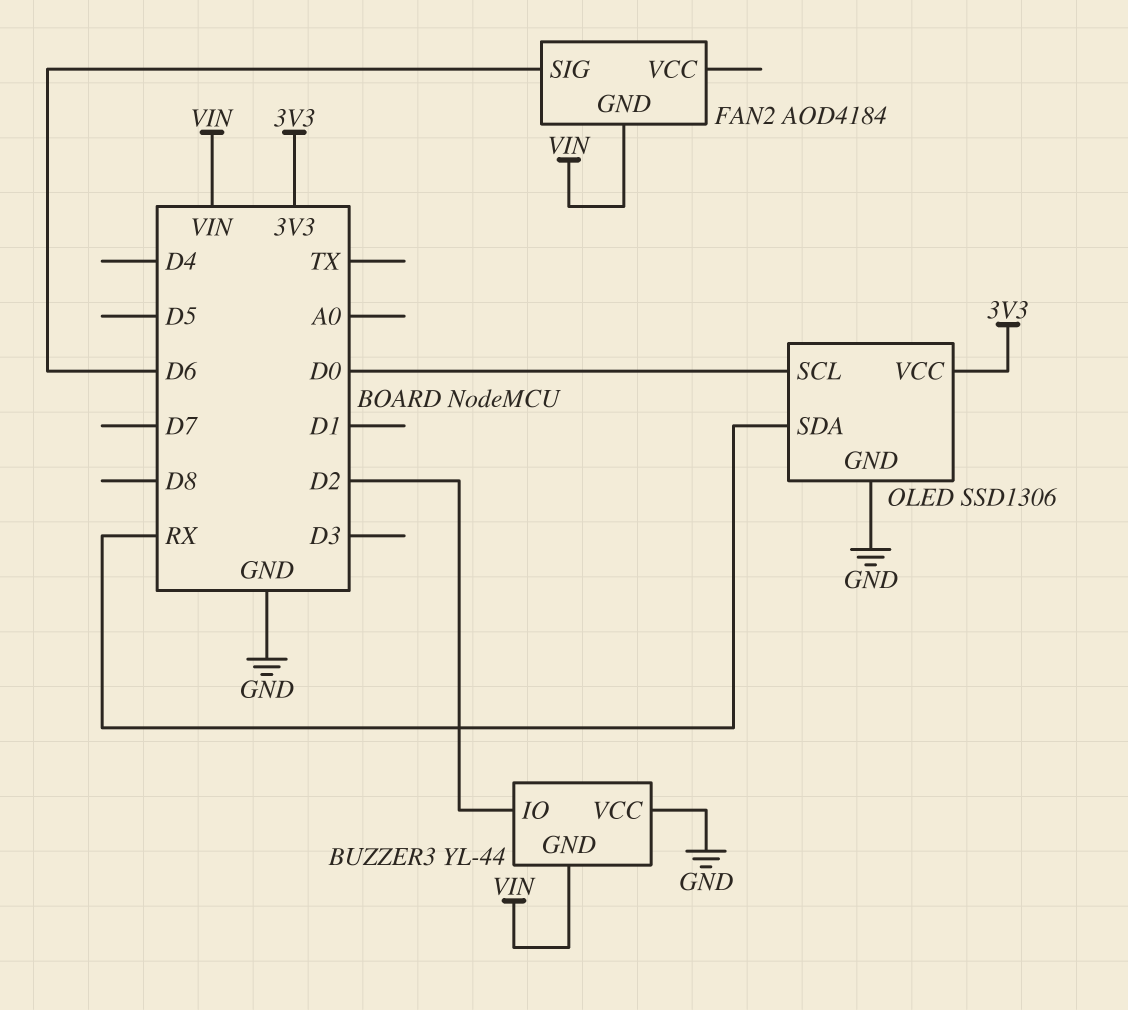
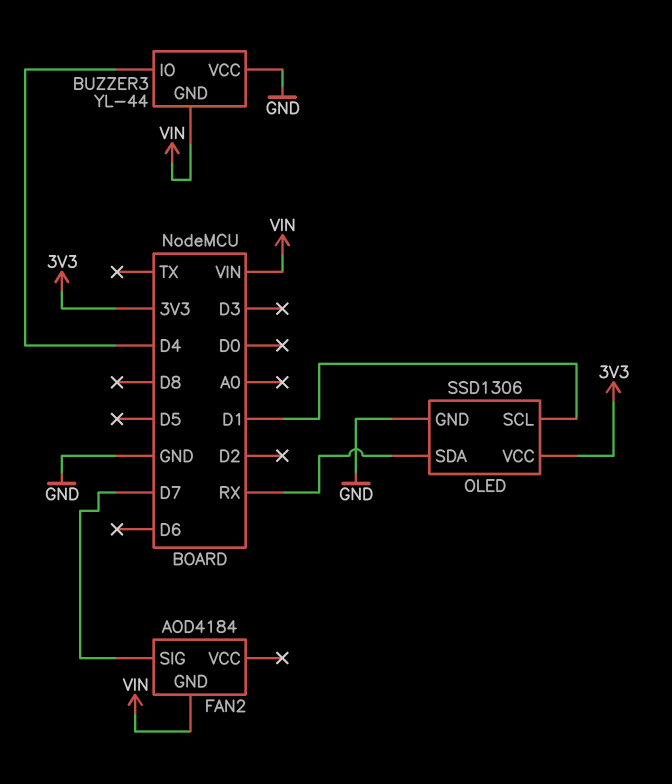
BUZZER3 pin IO: D2 -> D4
FAN2 pin SIG: D6 -> D7
OLED pin SCL: D0 -> D1

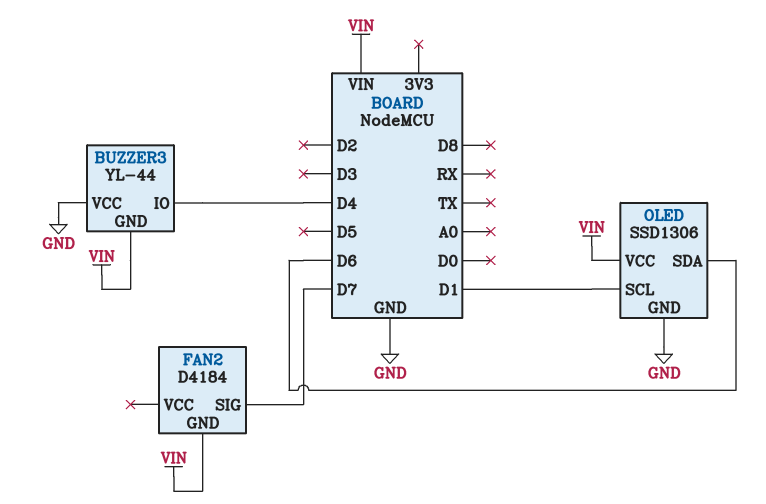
FAN2: AOD4184 -> D4184
OLED pin SDA: RX -> D6
OLED pin VCC: 3V3 -> VIN

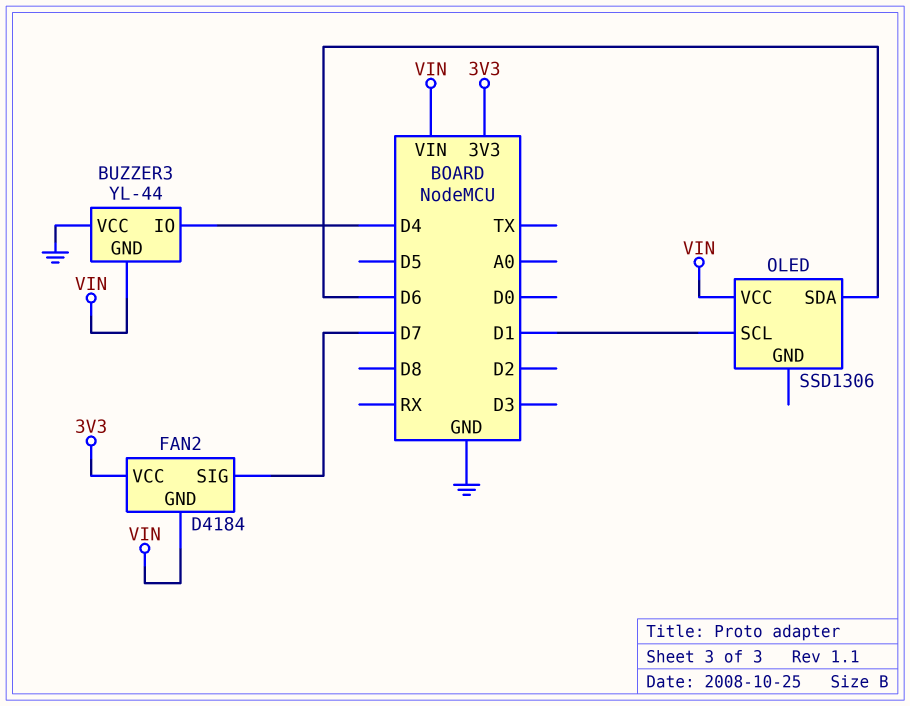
FAN2 pin VCC: none -> 3V3
OLED pin GND: GND -> none

